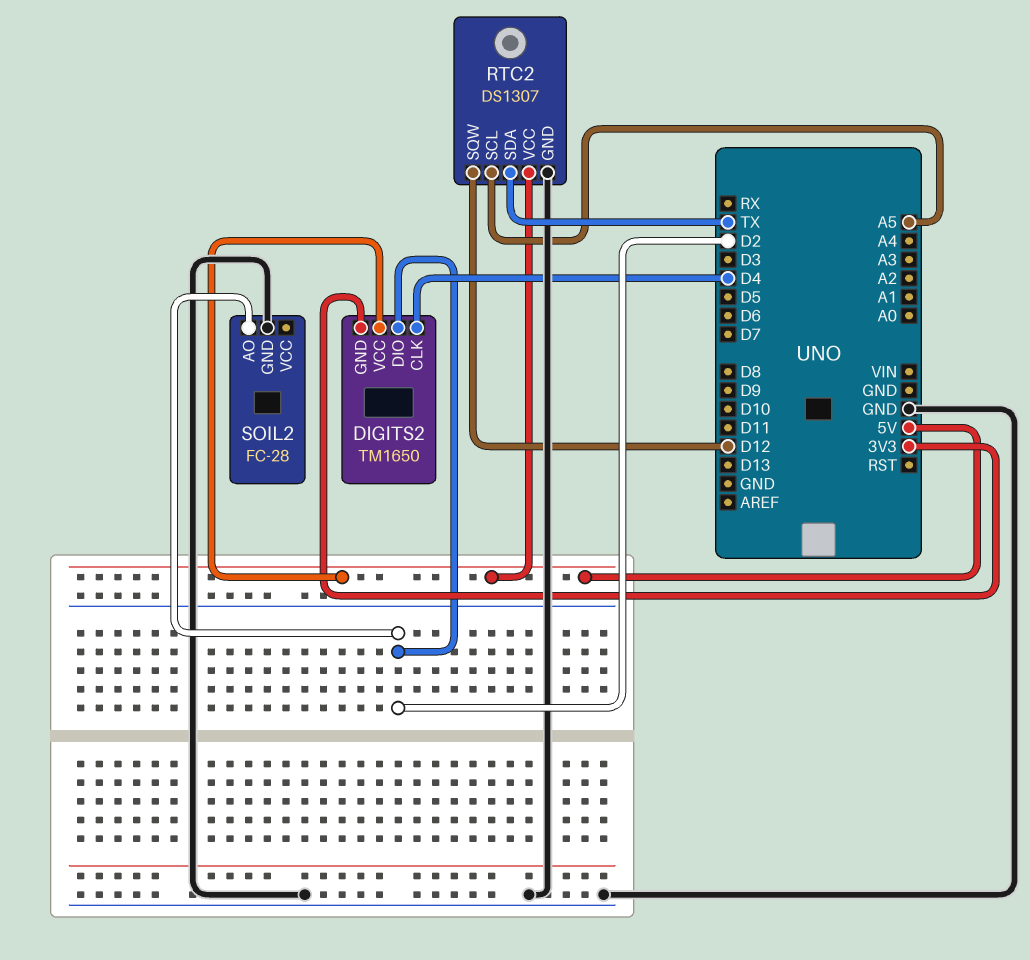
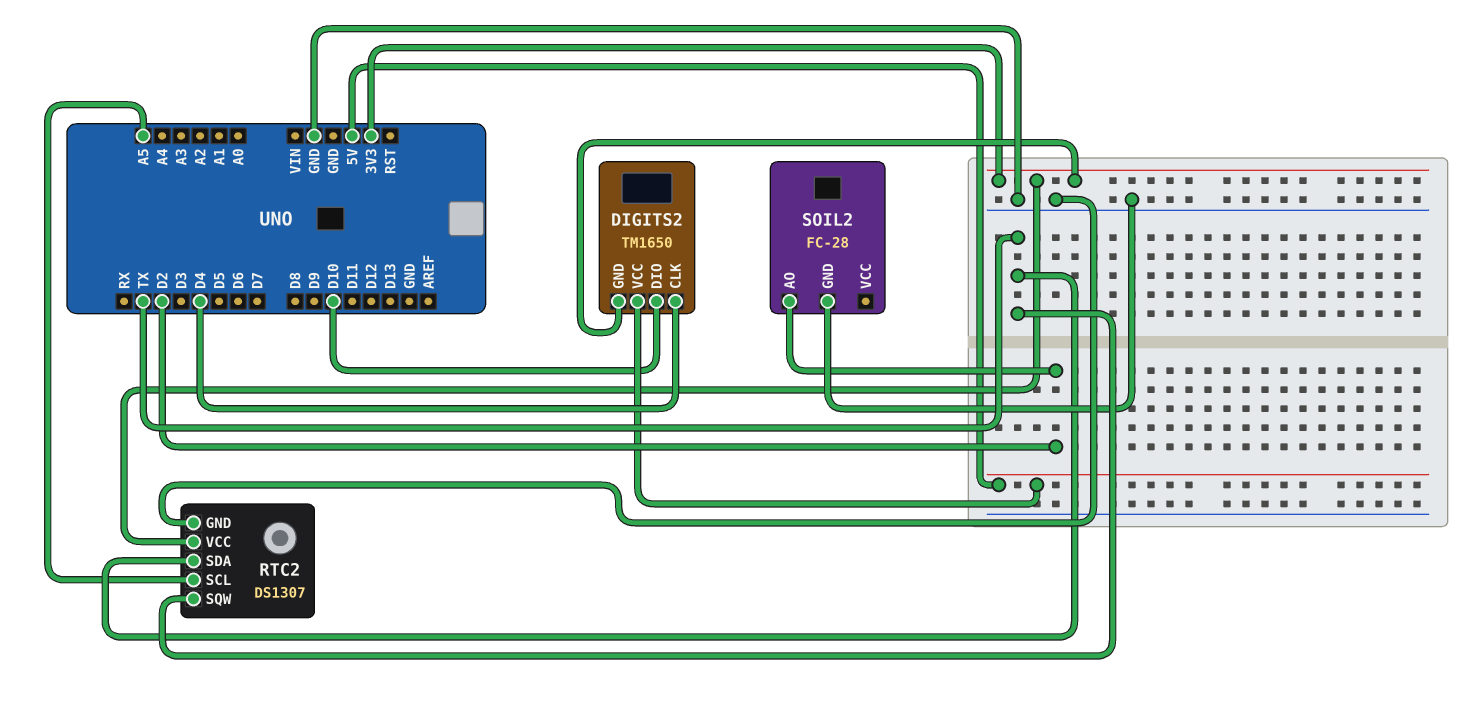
DIGITS2 pin DIO: D2 -> D10
RTC2 pin SQW: D12 -> TX
RTC2 pin VCC: 5V -> 3V3

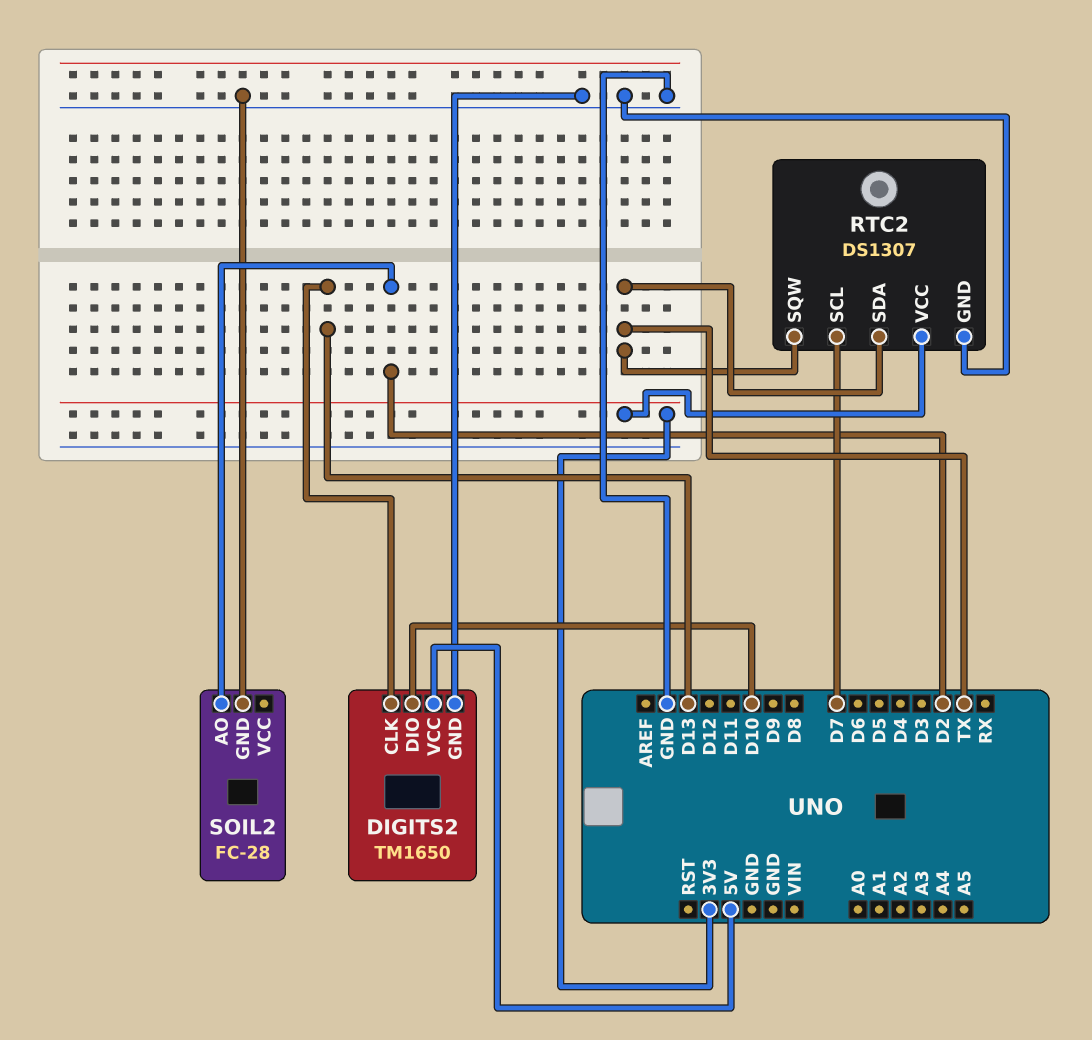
DIGITS2 pin CLK: D4 -> D13
DIGITS2 pin GND: 3V3 -> GND
RTC2 pin SCL: A5 -> D7

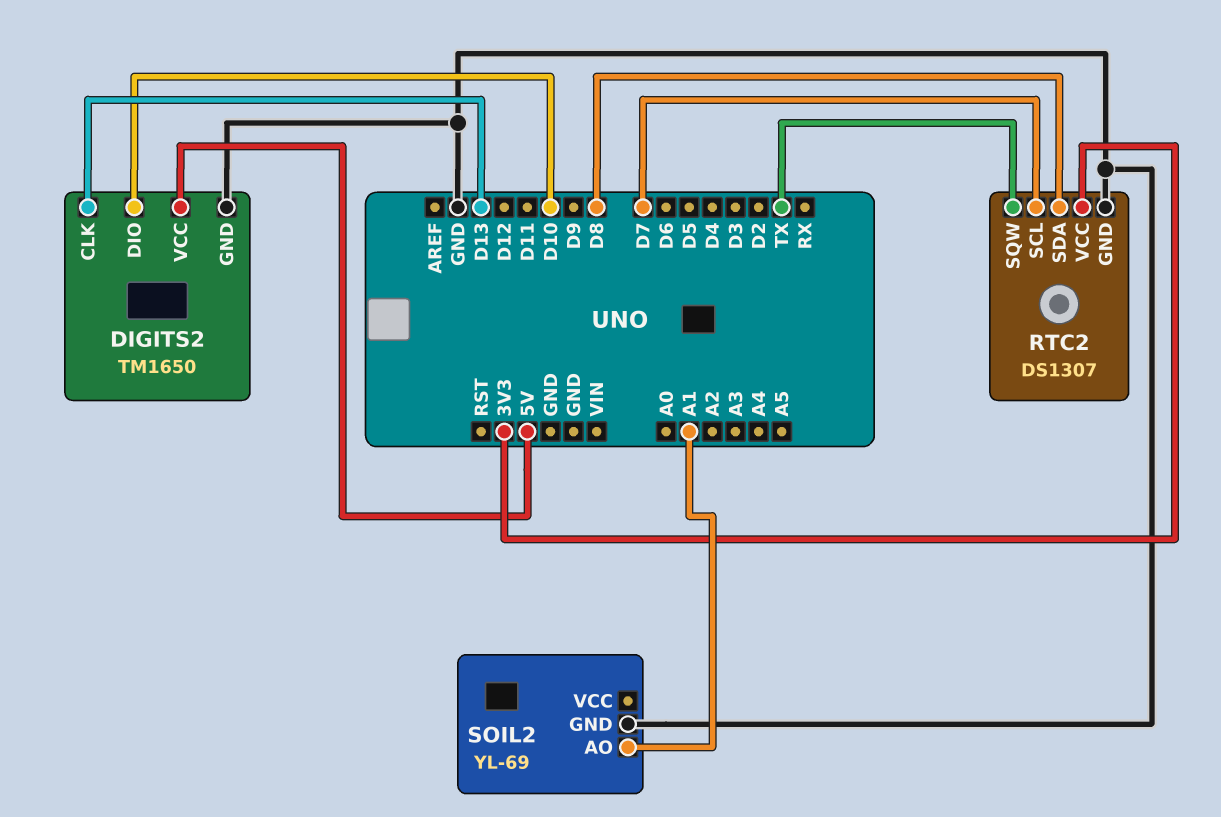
RTC2 pin SDA: TX -> D8
SOIL2: FC-28 -> YL-69
SOIL2 pin AO: D2 -> A1

